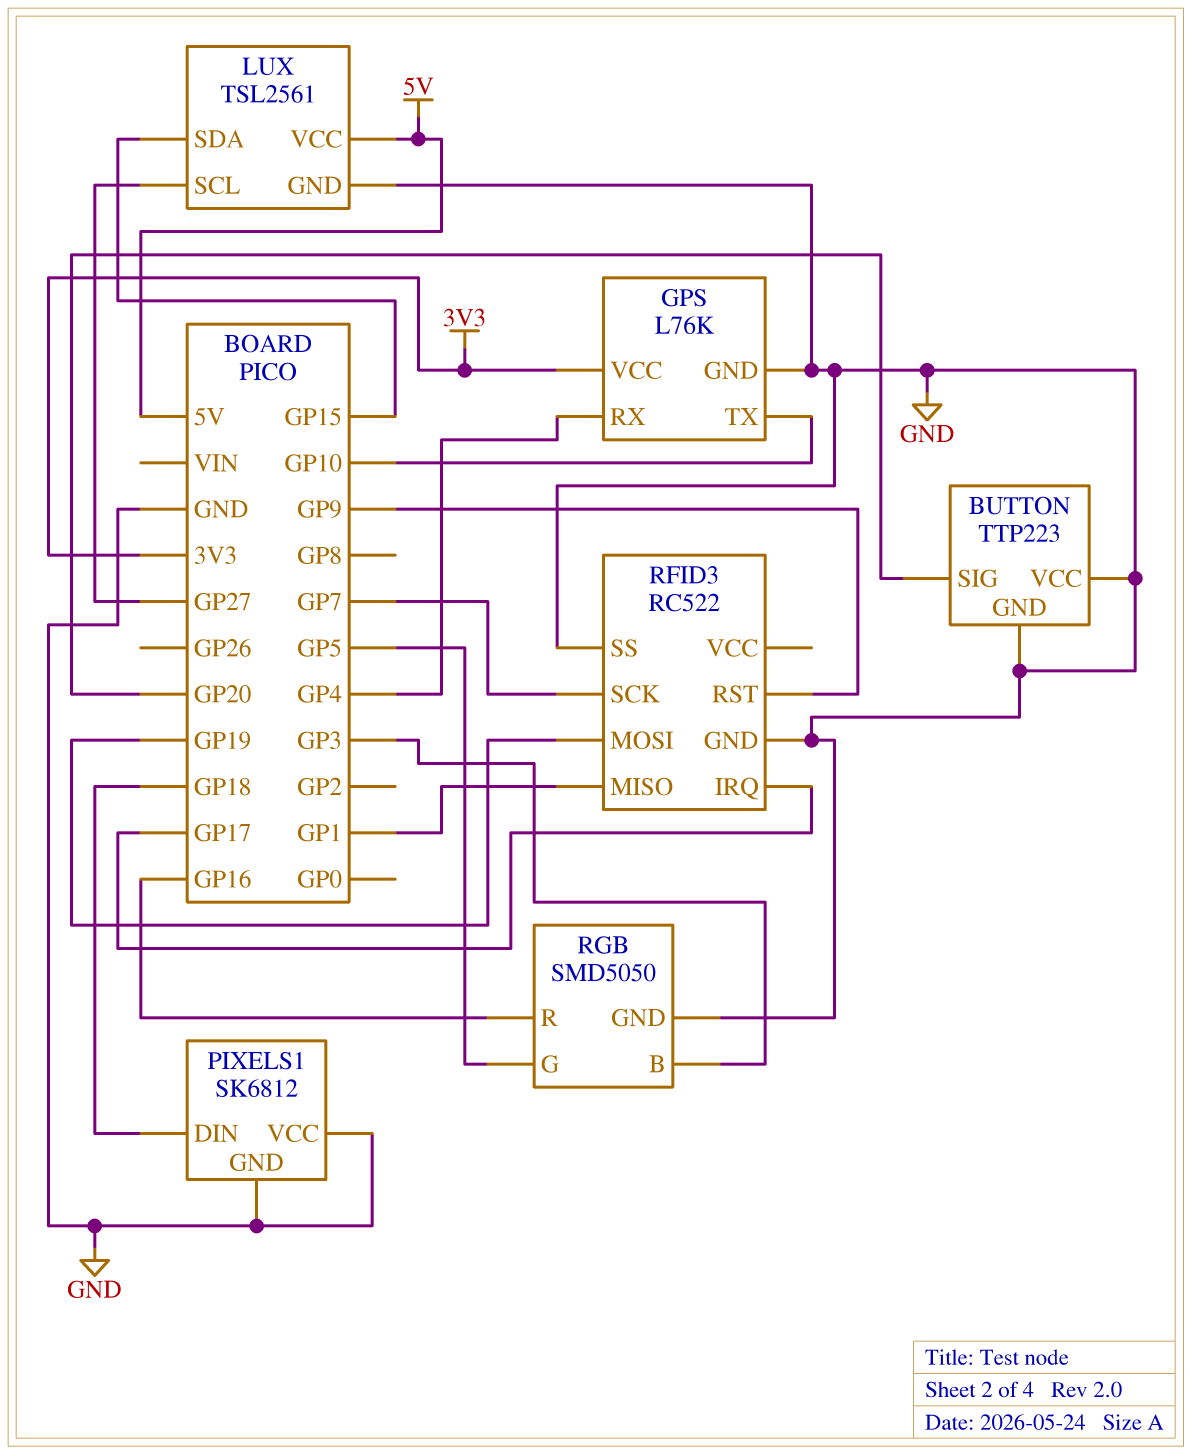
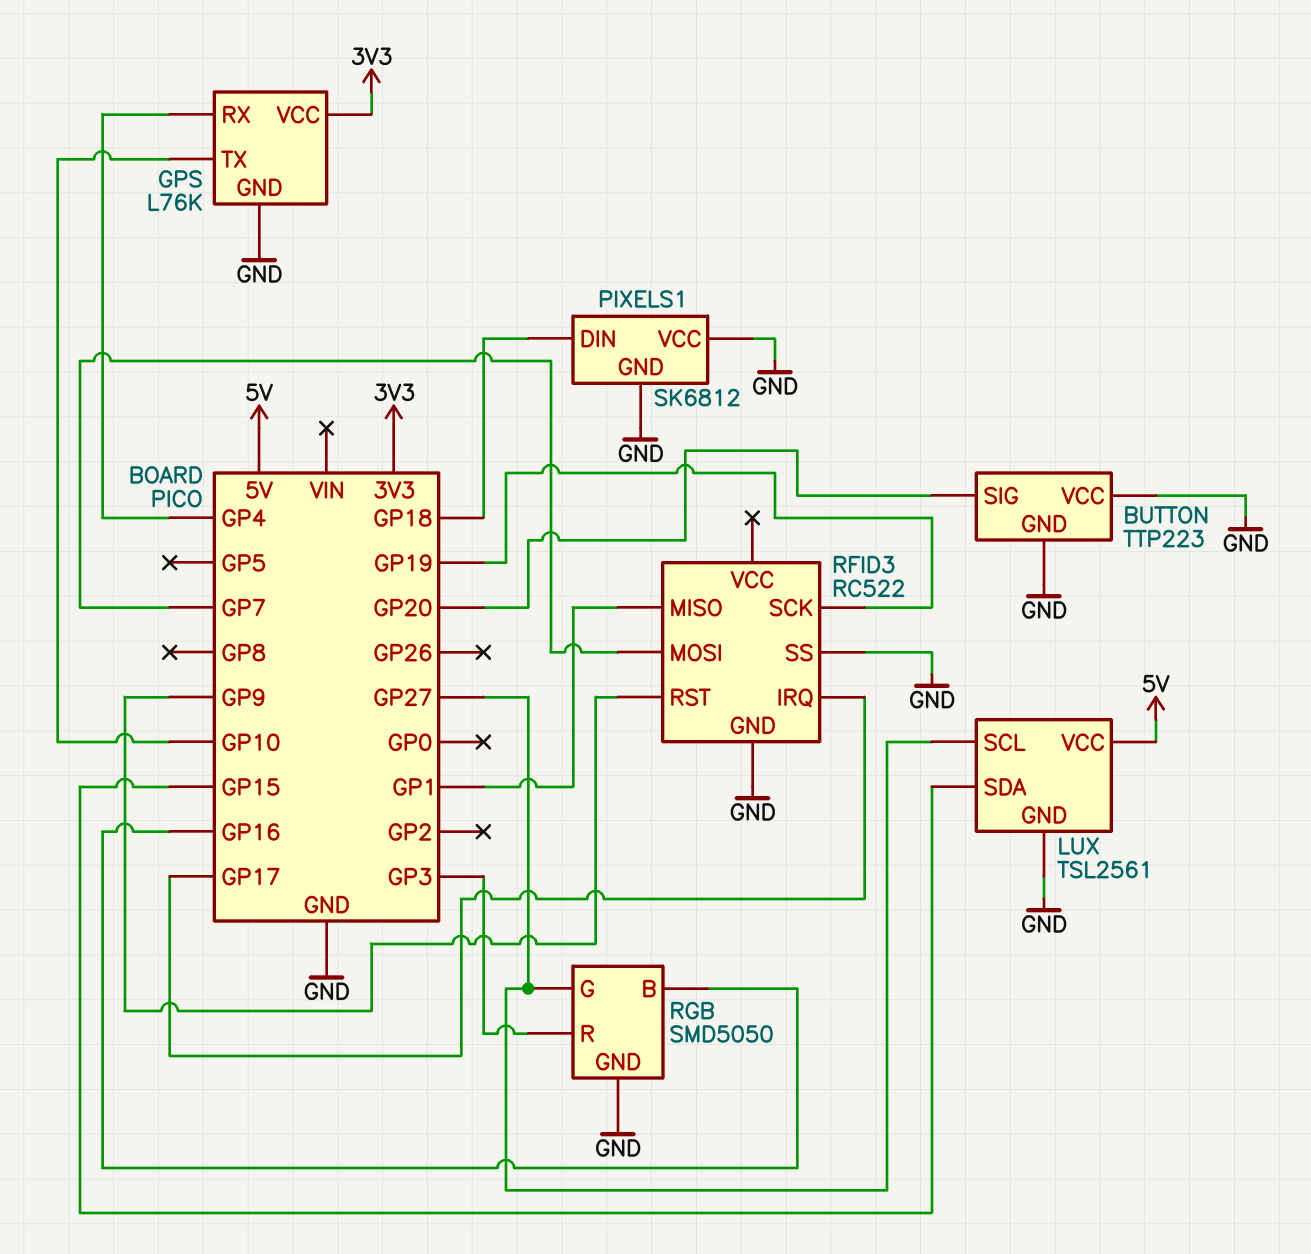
RFID3 pin MOSI: GP19 -> GP7
RFID3 pin SCK: GP7 -> GP19
RGB pin B: GP3 -> GP16
RGB pin G: GP5 -> GP27
RGB pin R: GP16 -> GP3

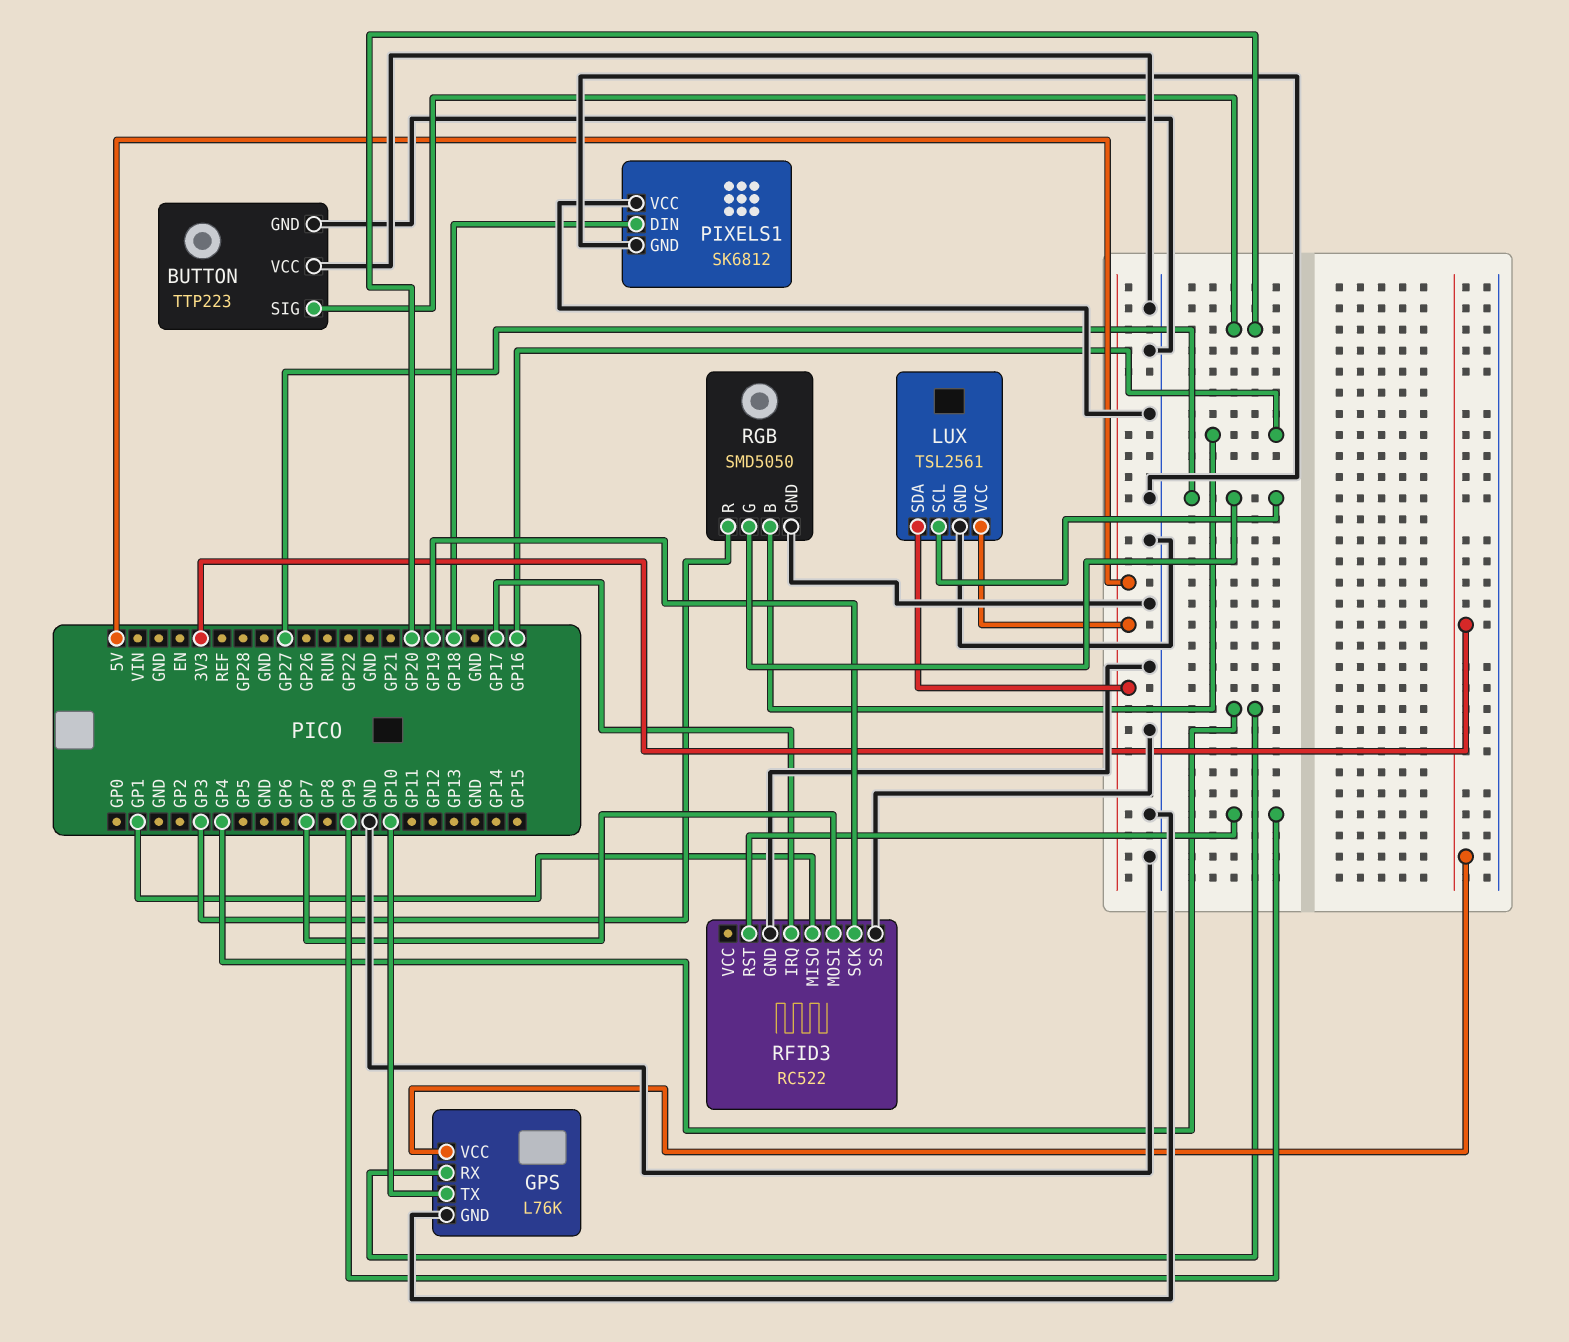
LUX pin SDA: GP15 -> 5V

